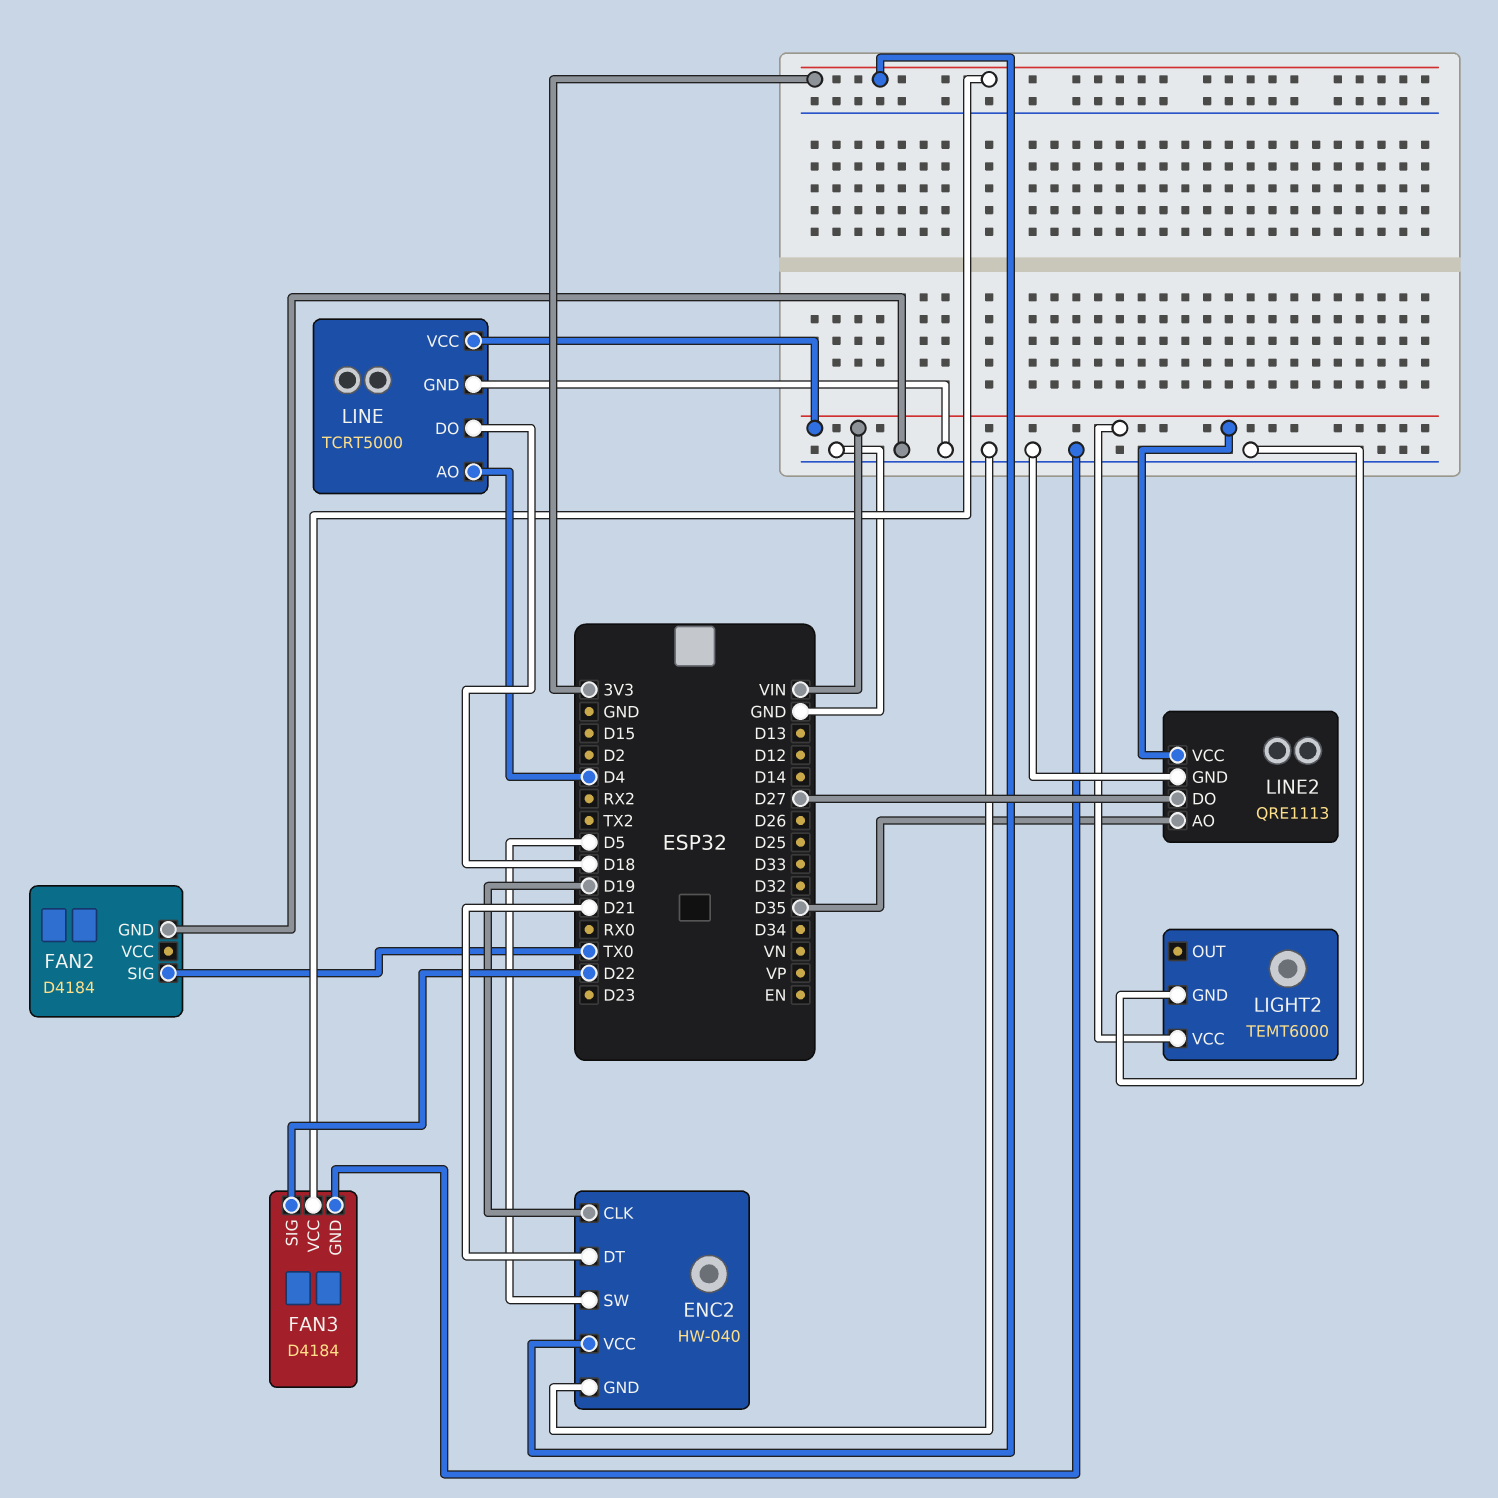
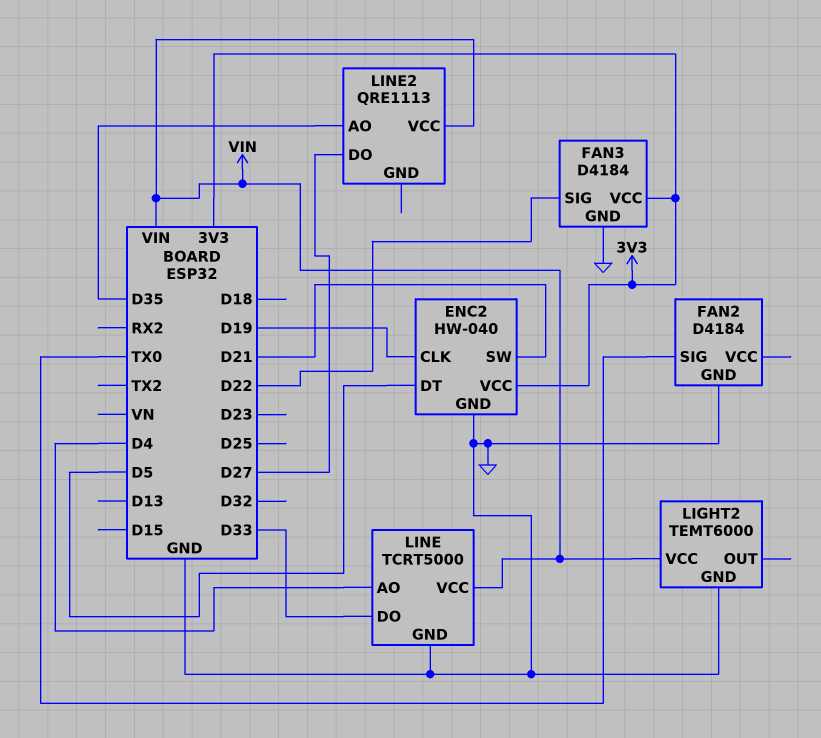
ENC2 pin DT: D21 -> D5
ENC2 pin SW: D5 -> D21
LINE pin DO: D18 -> D33
LINE2 pin GND: GND -> none

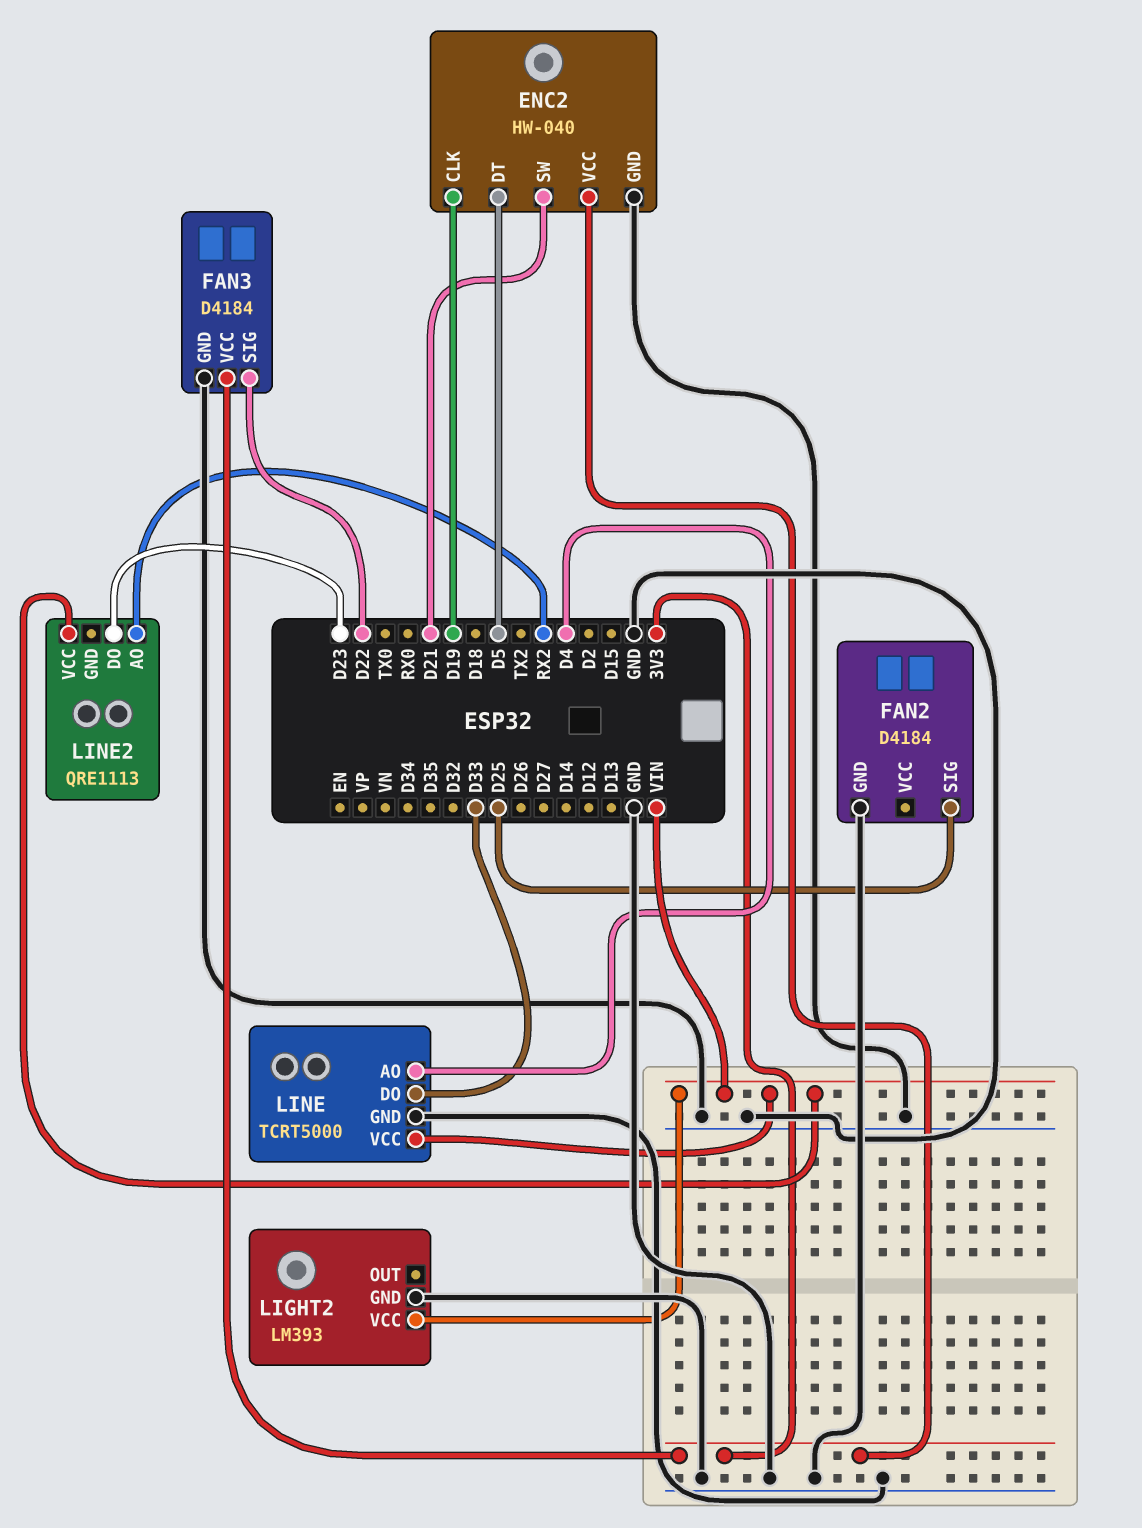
FAN2 pin SIG: TX0 -> D25
LIGHT2: TEMT6000 -> LM393
LINE2 pin AO: D35 -> RX2
LINE2 pin DO: D27 -> D23

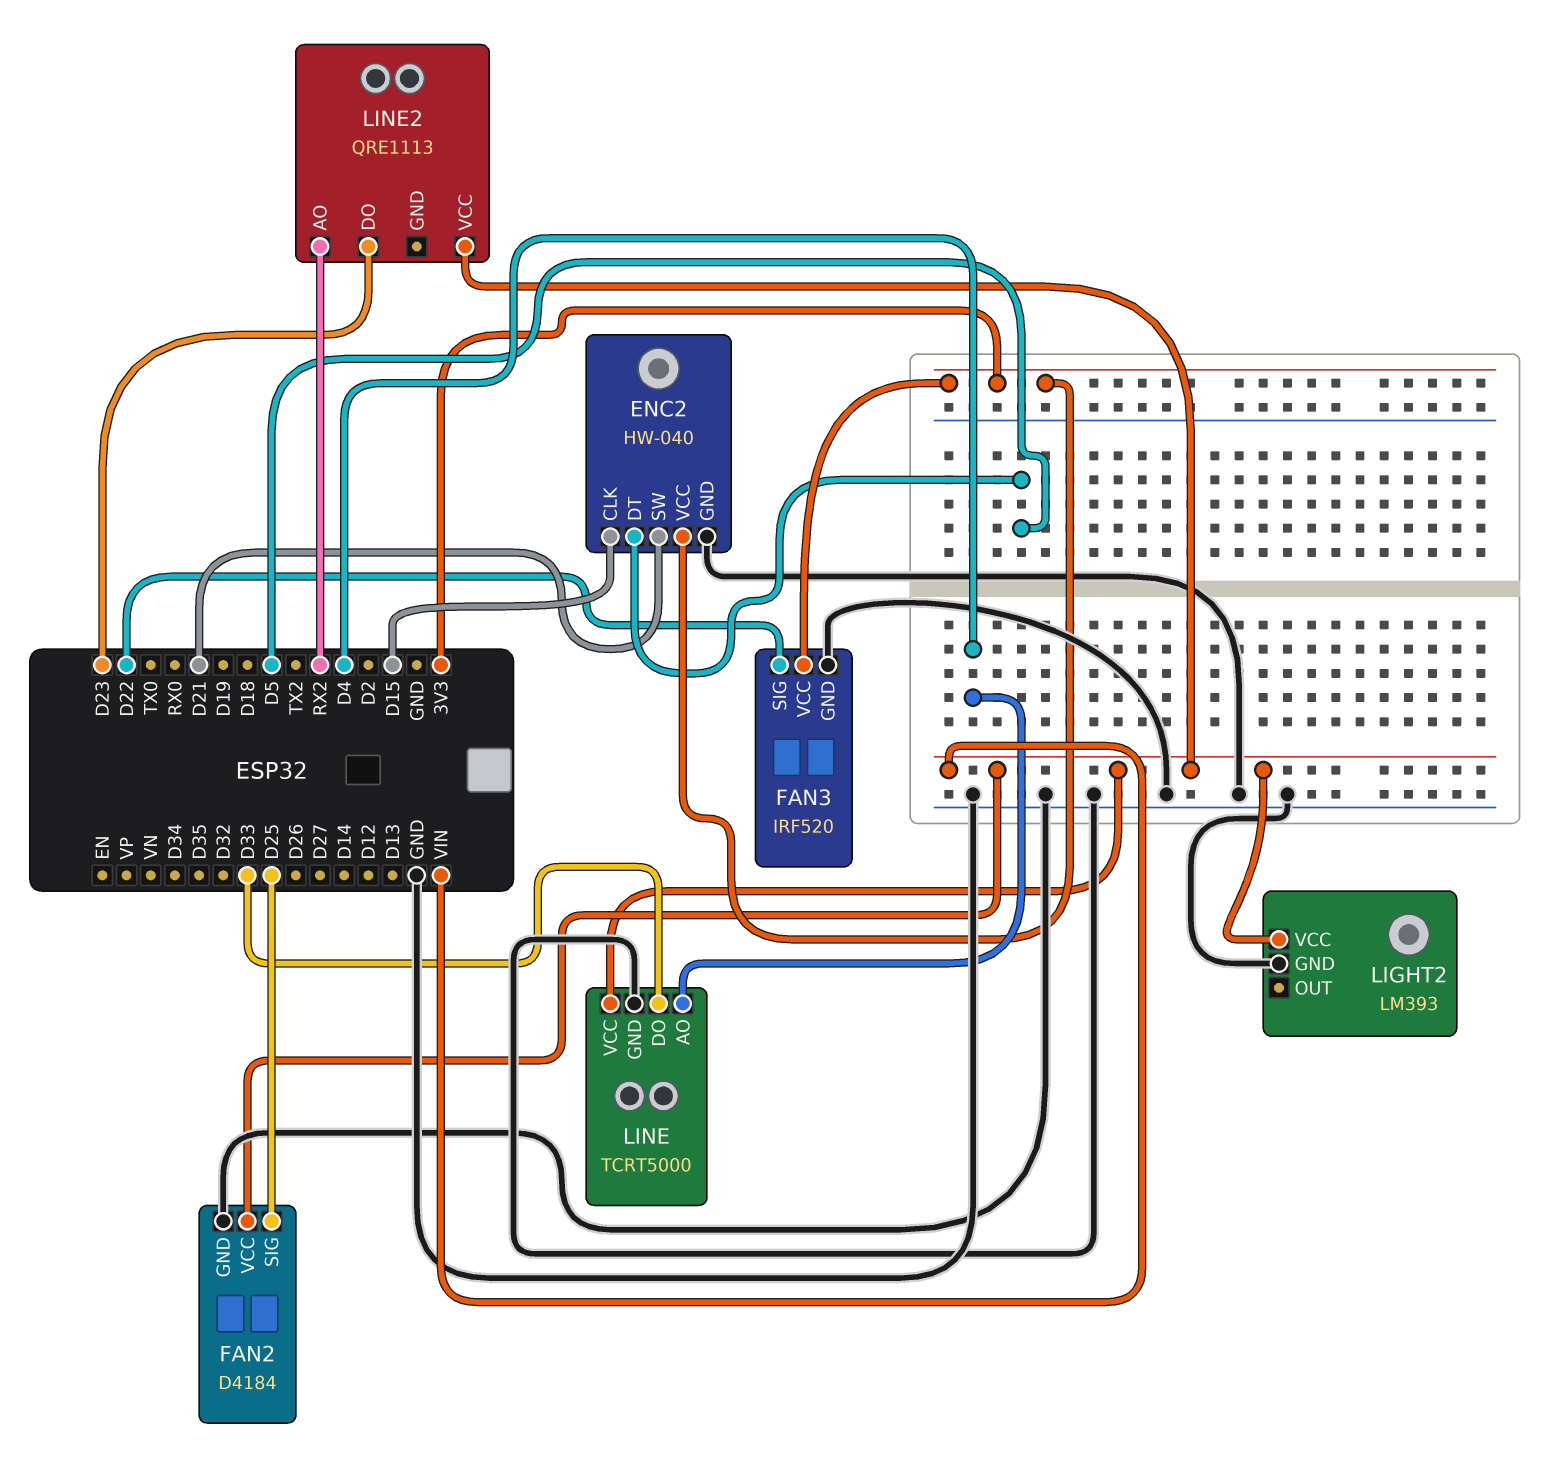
ENC2 pin CLK: D19 -> D15
FAN2 pin VCC: none -> VIN
FAN3: D4184 -> IRF520

